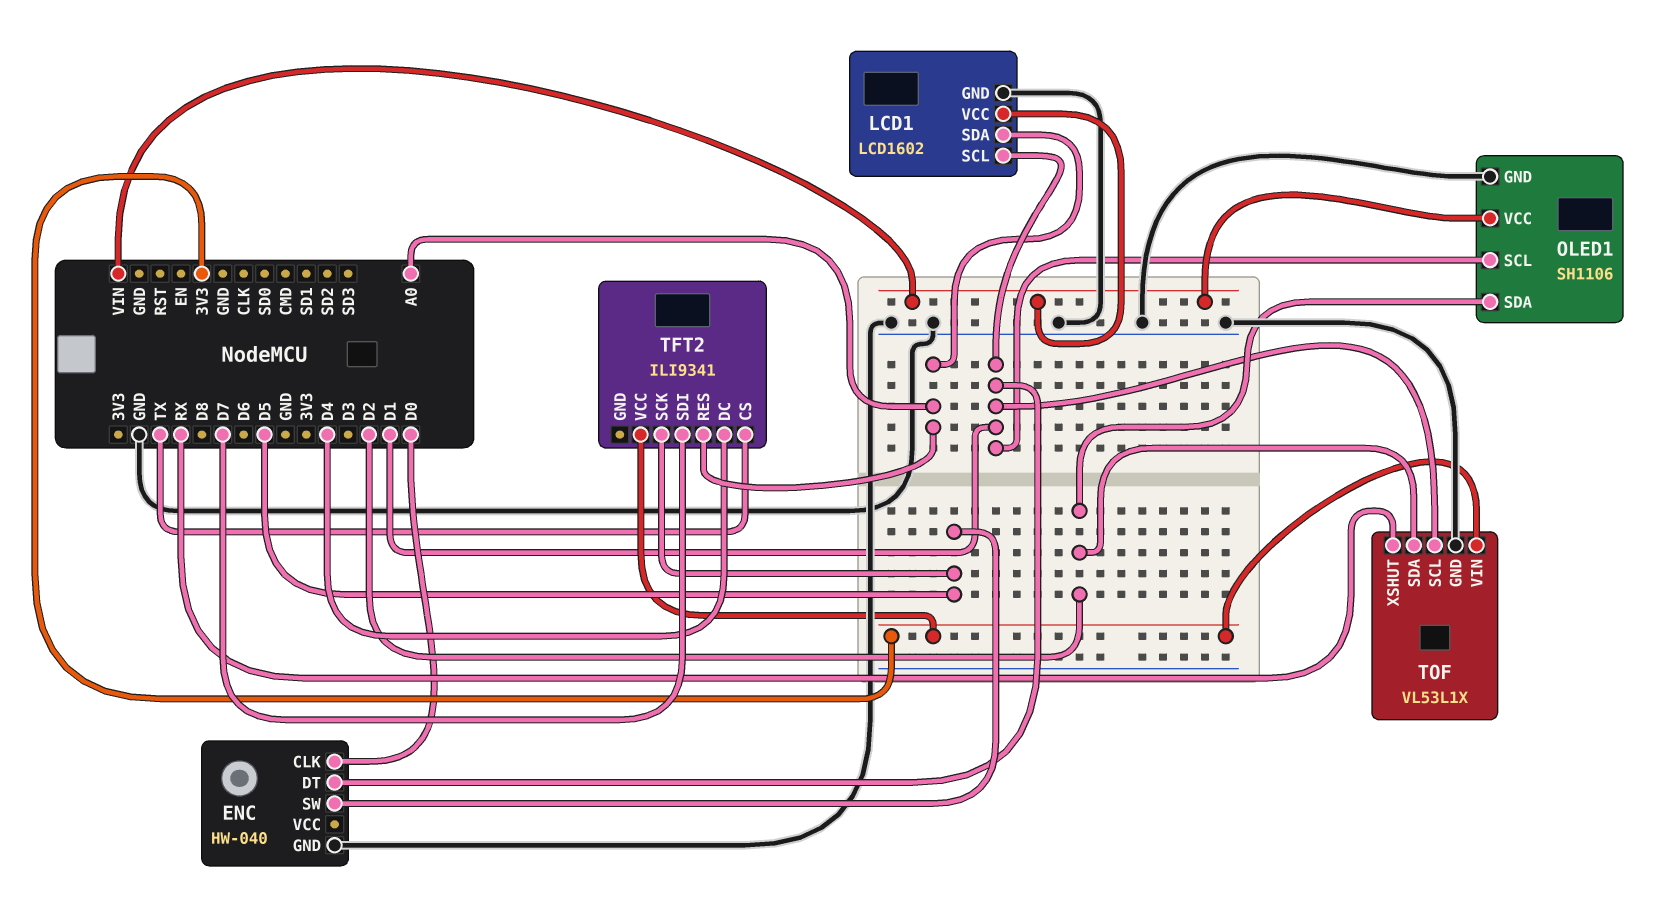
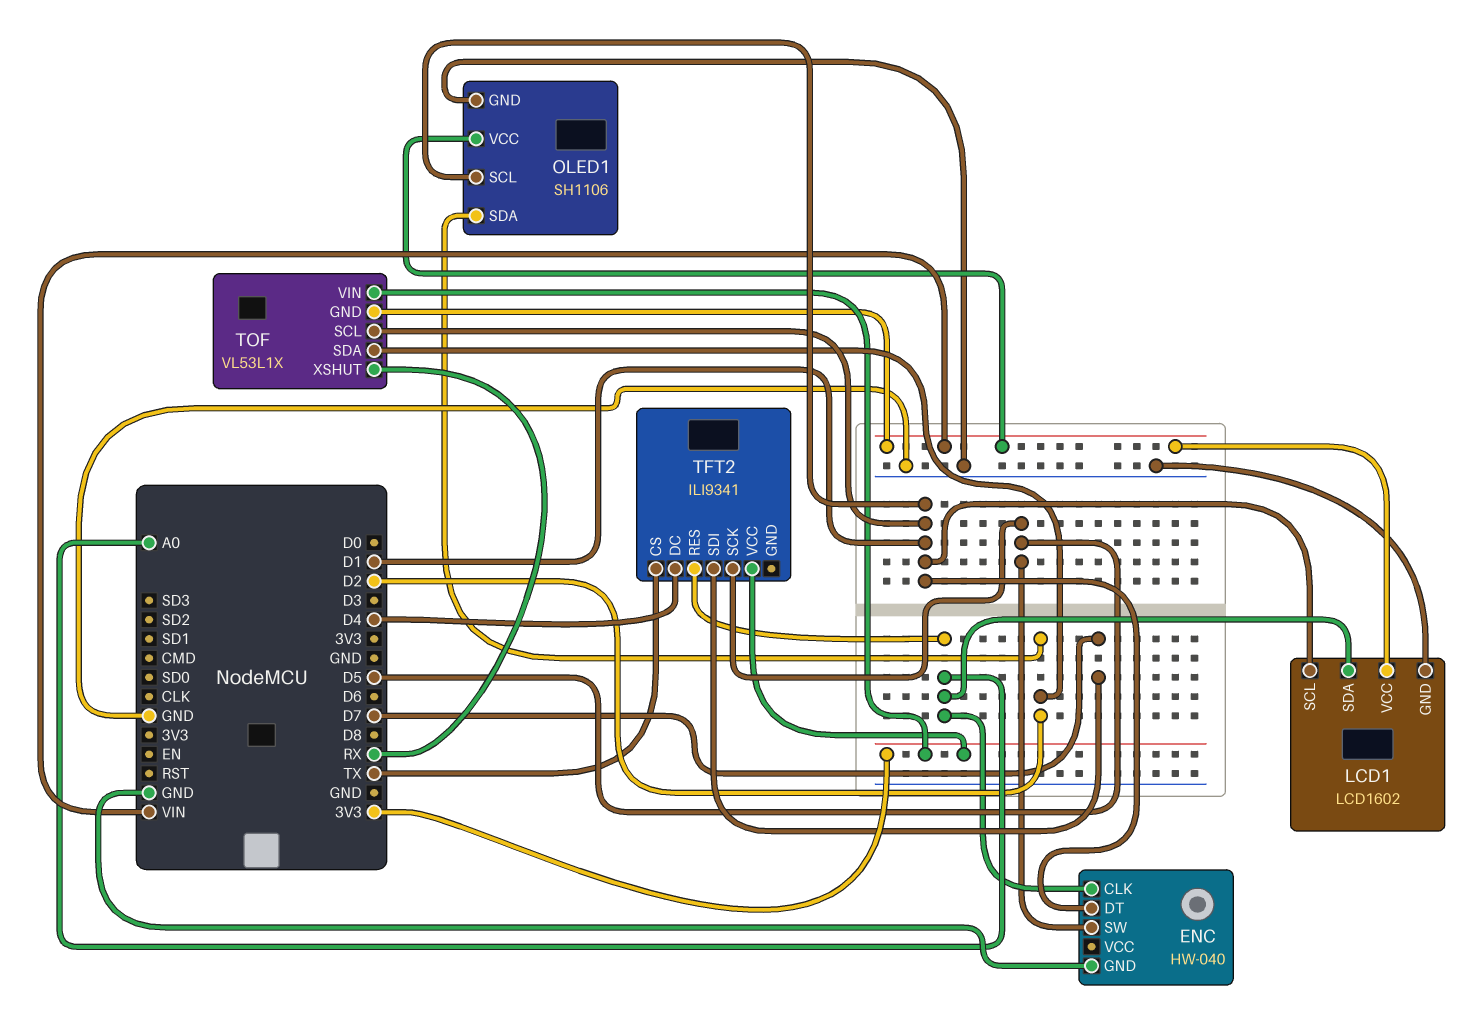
ENC pin CLK: D0 -> A0
TOF pin GND: GND -> VIN

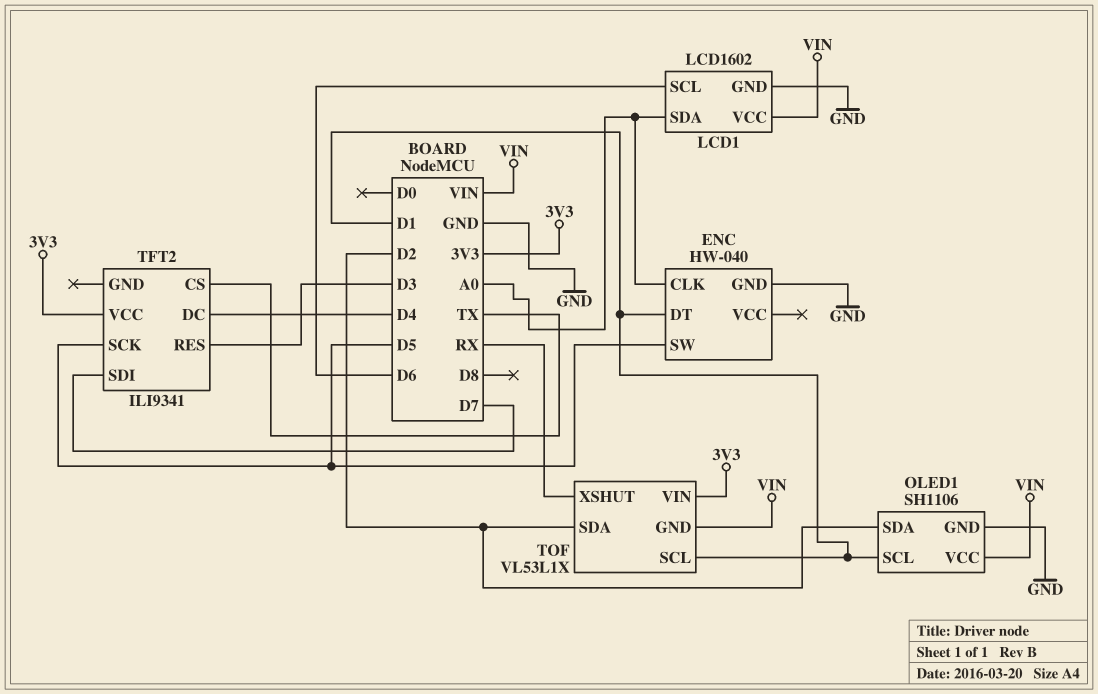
LCD1 pin SCL: D1 -> D6
TFT2 pin RES: A0 -> D3

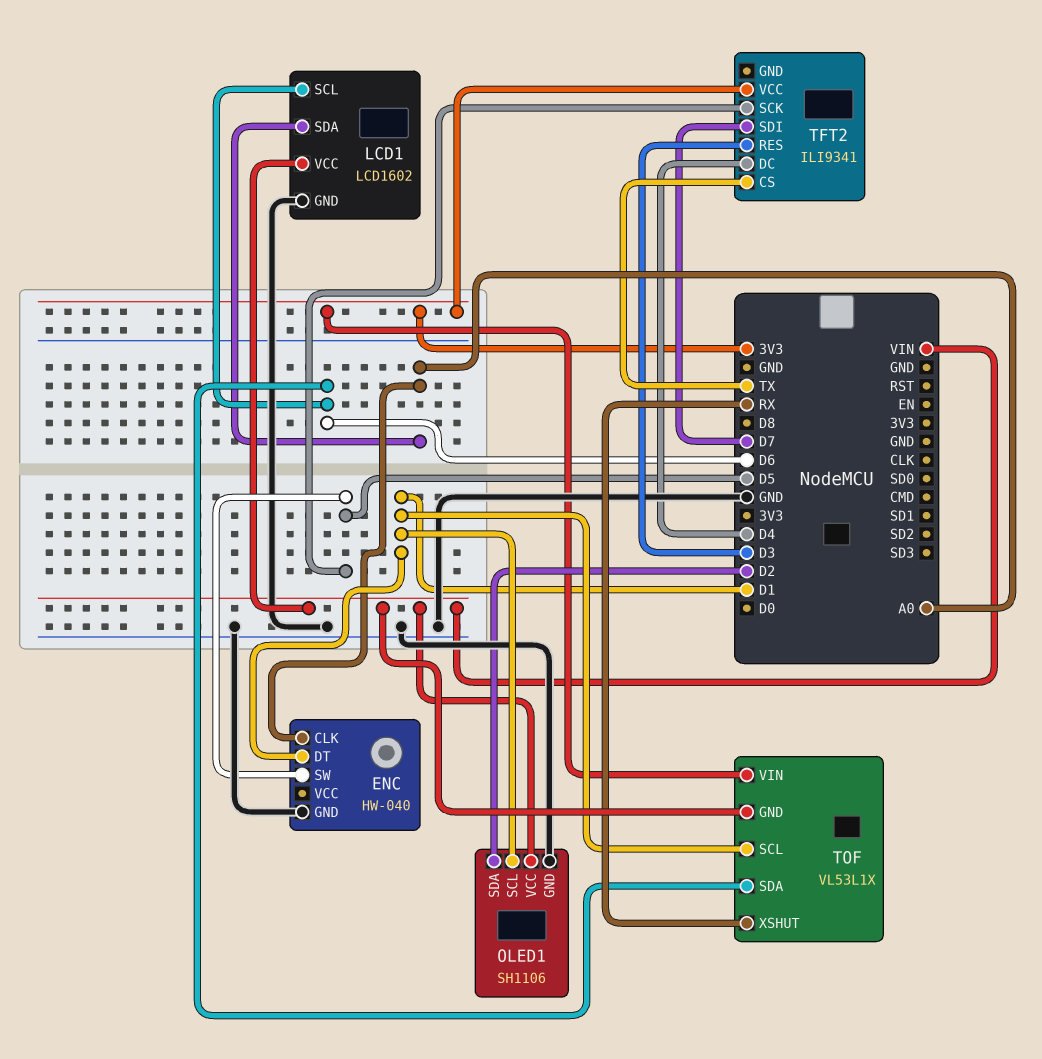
TOF pin SDA: D2 -> D6

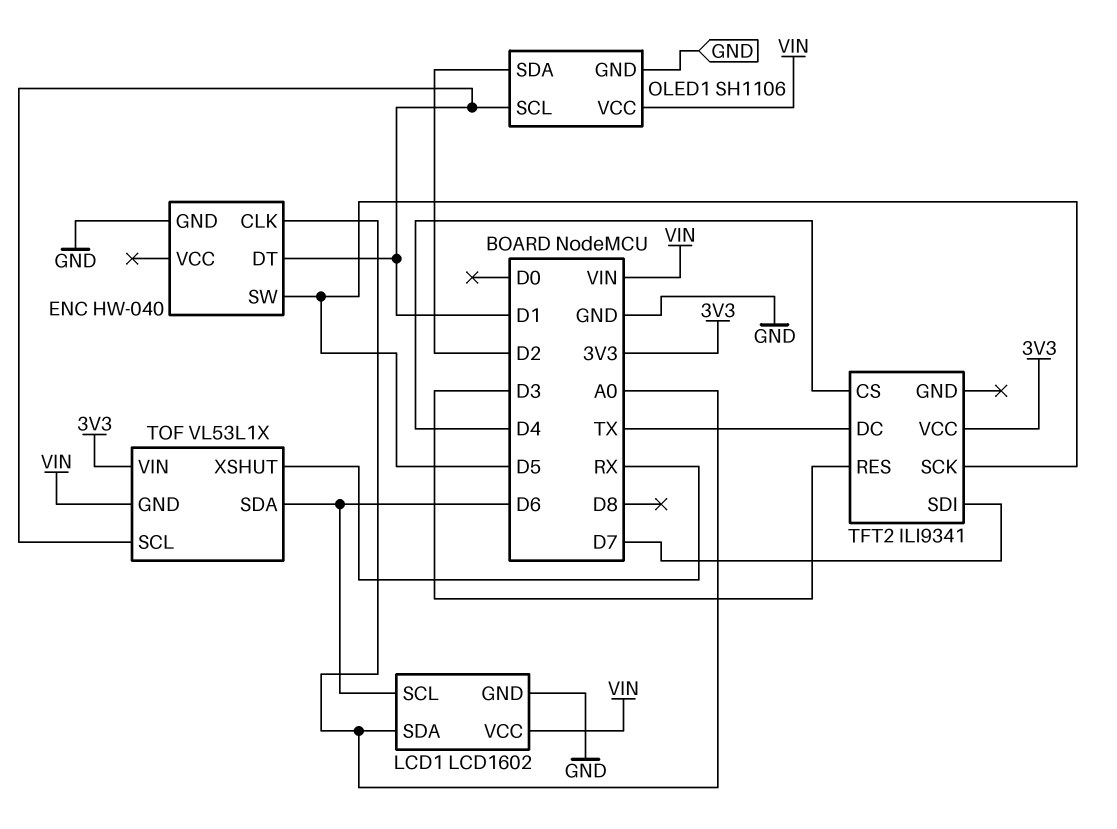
TFT2 pin CS: TX -> D4
TFT2 pin DC: D4 -> TX

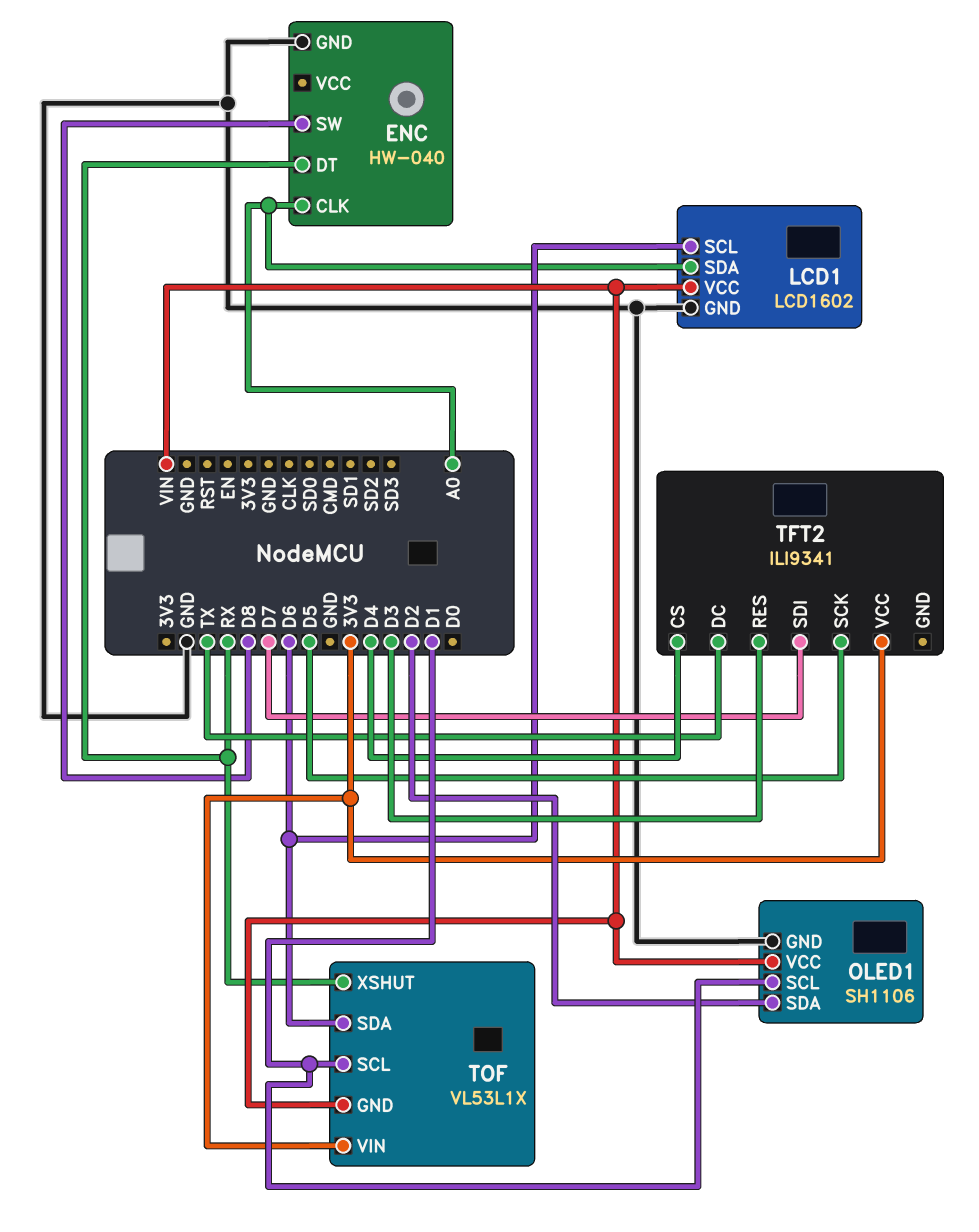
ENC pin DT: D1 -> RX
ENC pin SW: D5 -> D8

